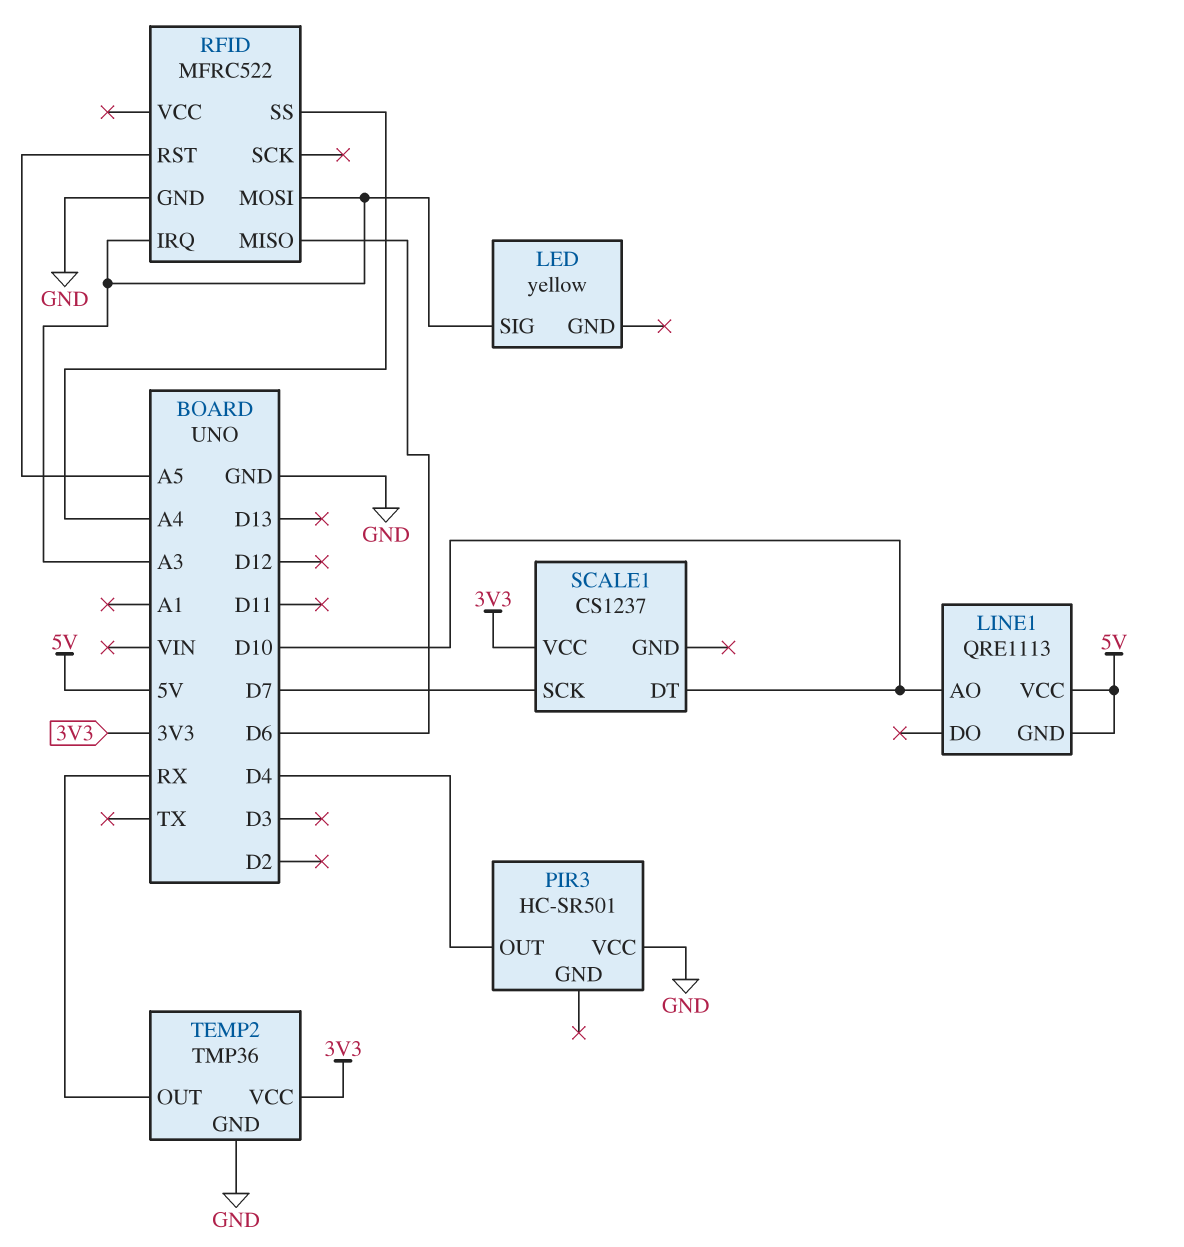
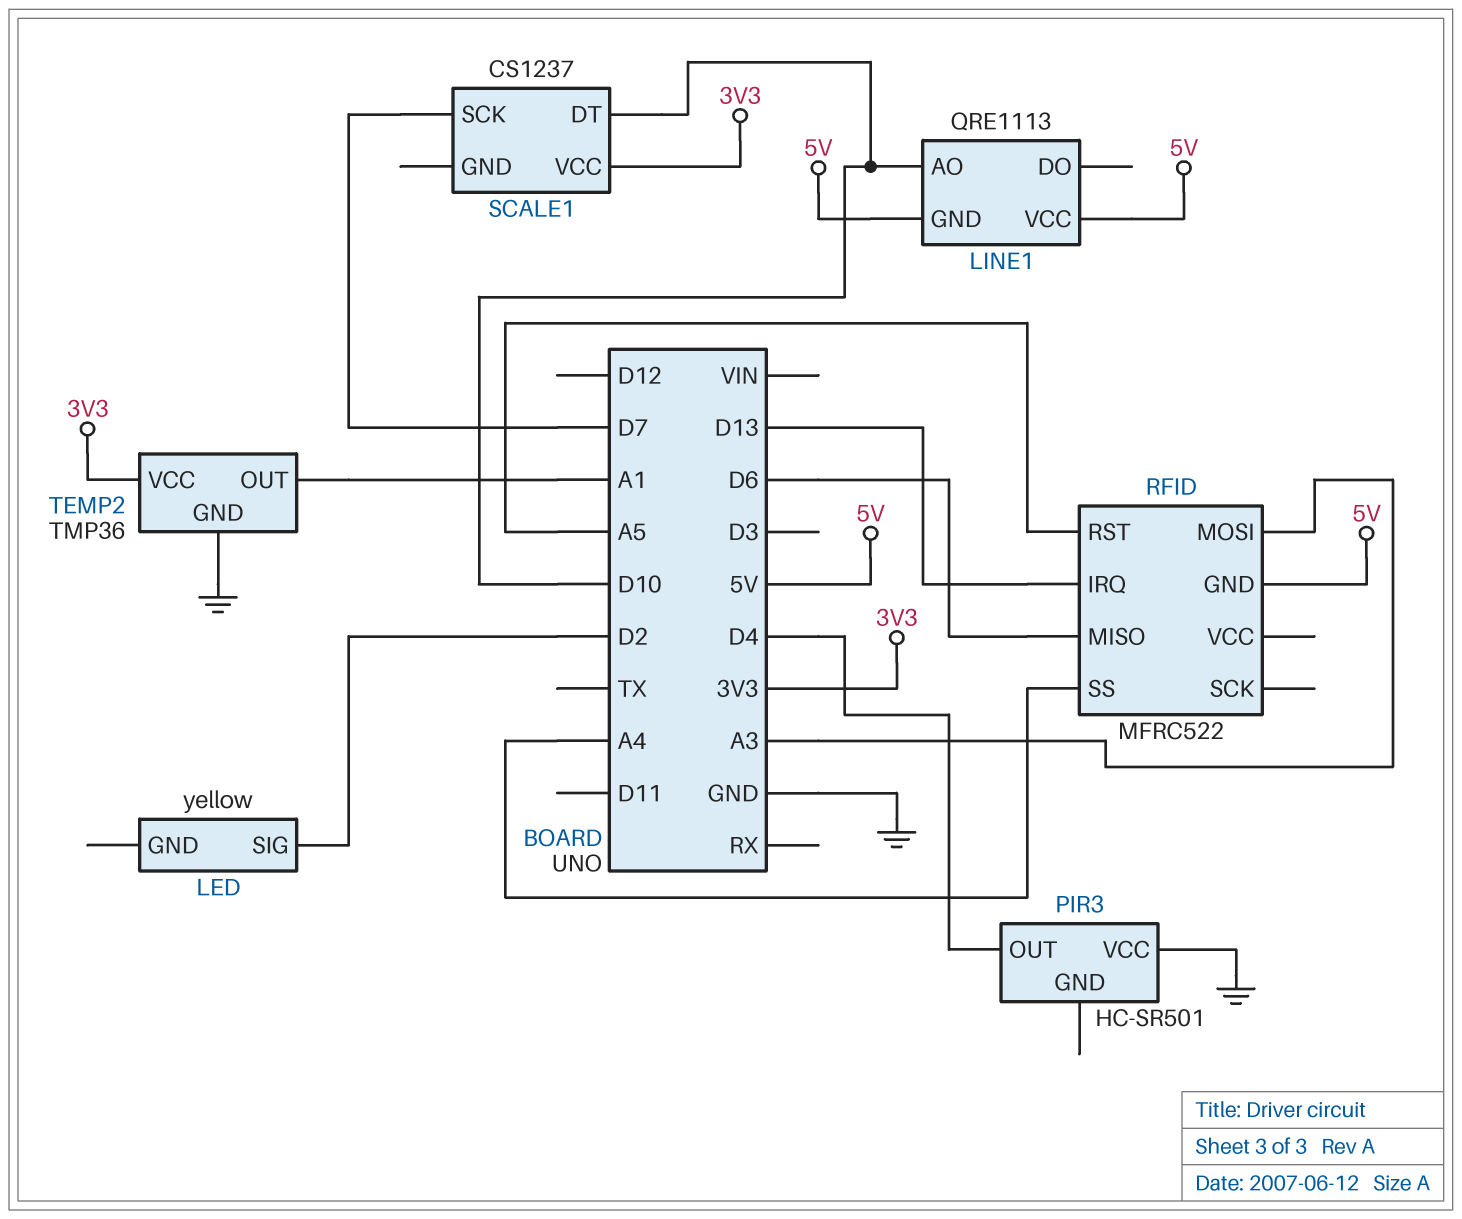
LED pin SIG: A3 -> D2
RFID pin GND: GND -> 5V
RFID pin IRQ: A3 -> D13
TEMP2 pin OUT: RX -> A1

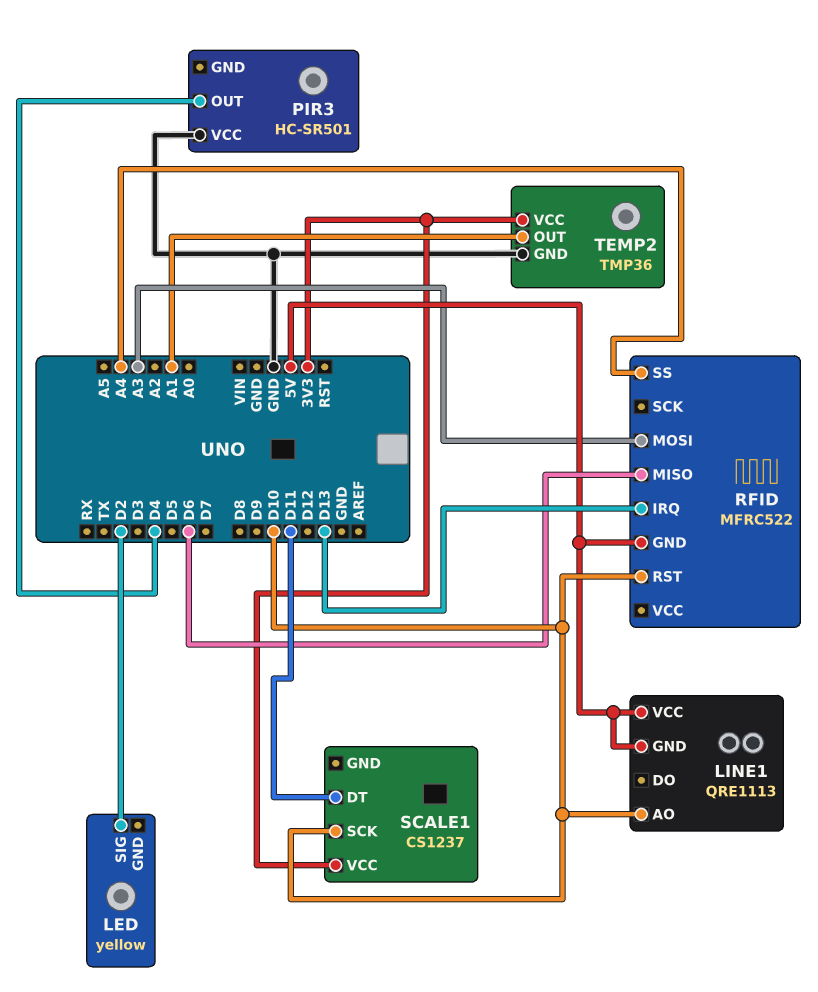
RFID pin RST: A5 -> D10
SCALE1 pin DT: D10 -> D11
SCALE1 pin SCK: D7 -> D10

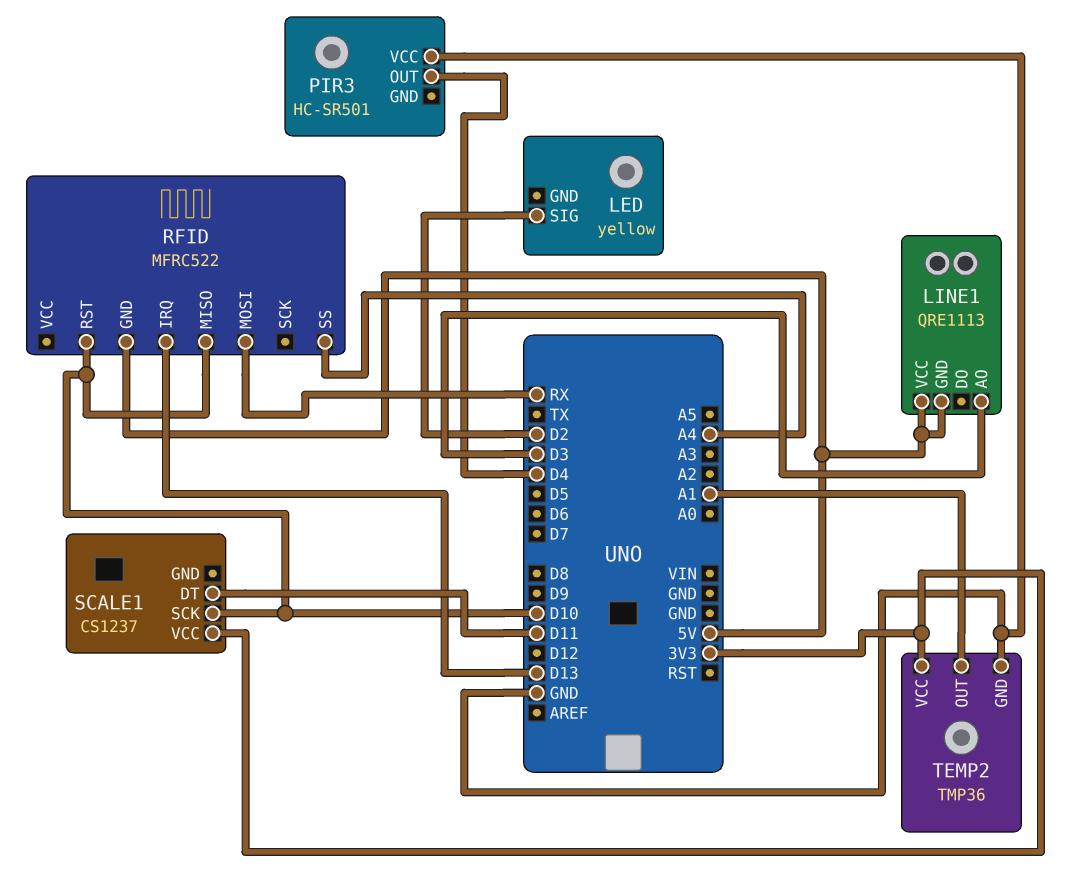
LINE1 pin AO: D10 -> D3
RFID pin MISO: D6 -> D10
RFID pin MOSI: A3 -> RX

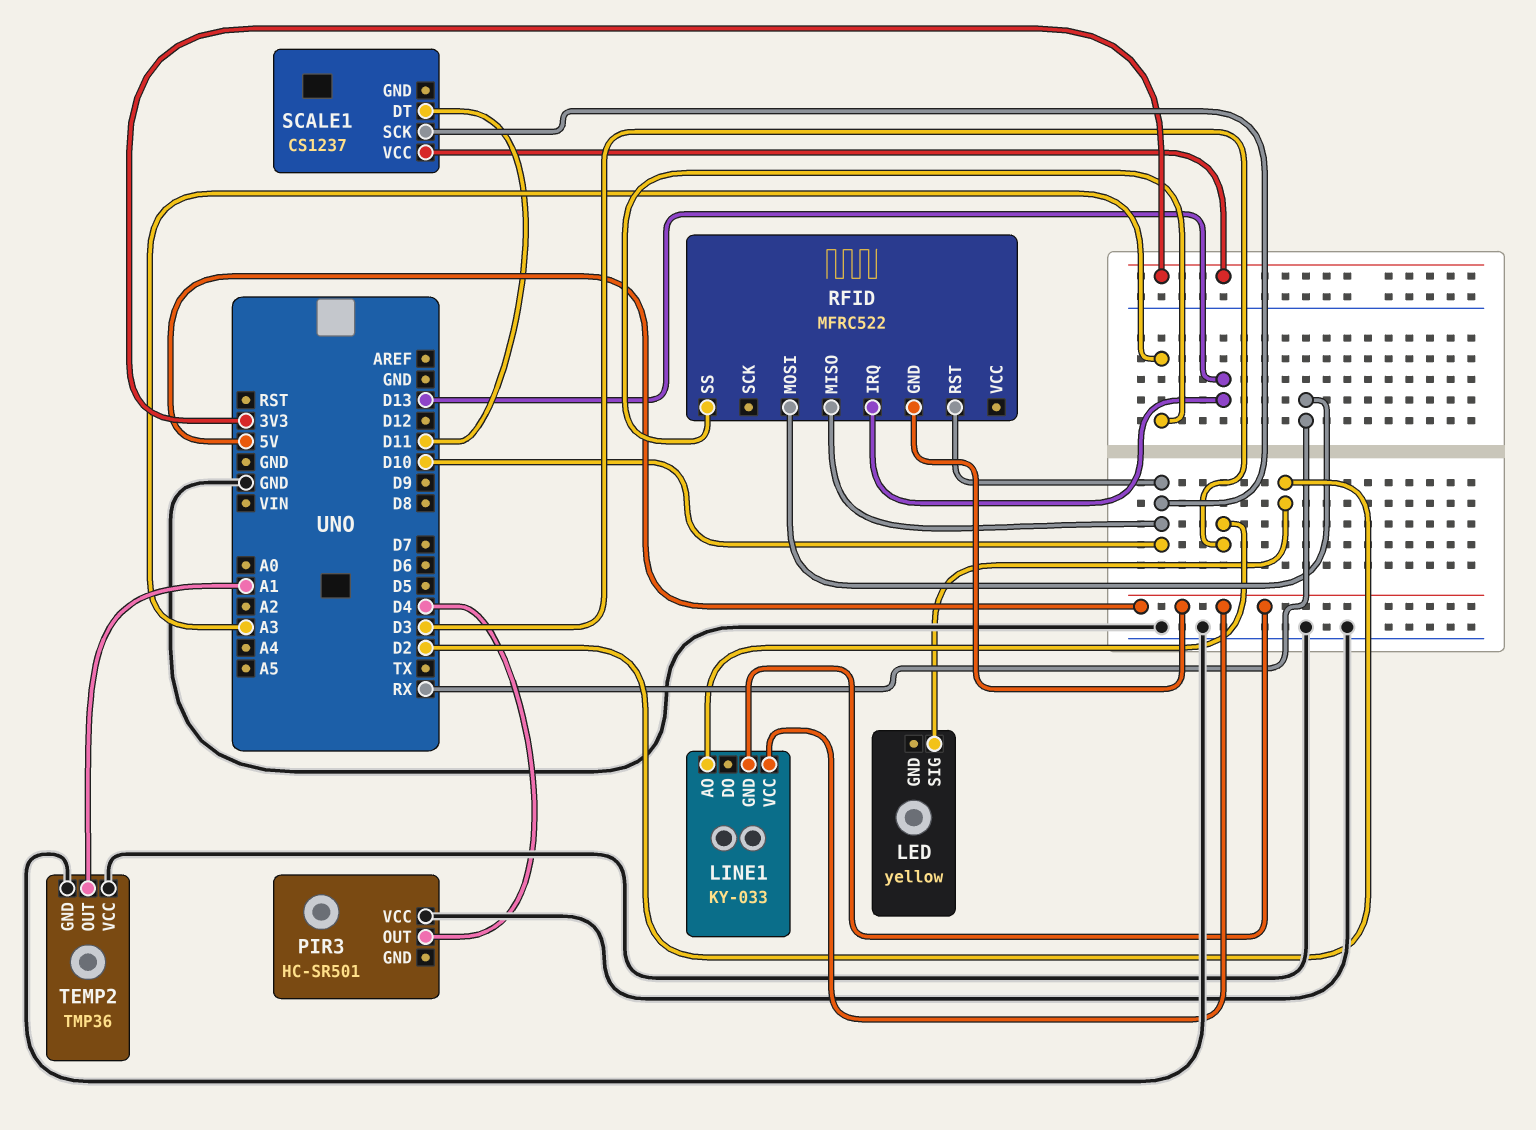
LINE1: QRE1113 -> KY-033
RFID pin SS: A4 -> A3
TEMP2 pin VCC: 3V3 -> GND

